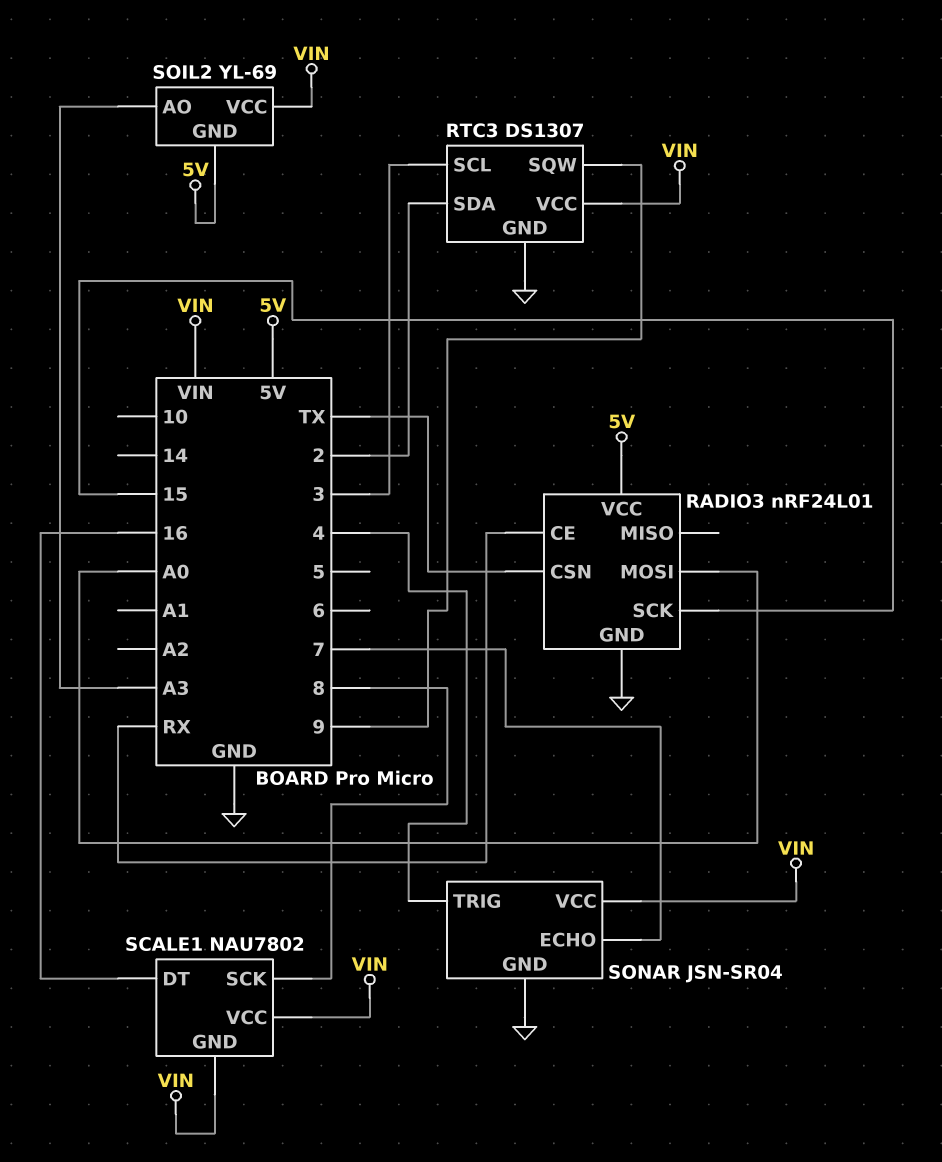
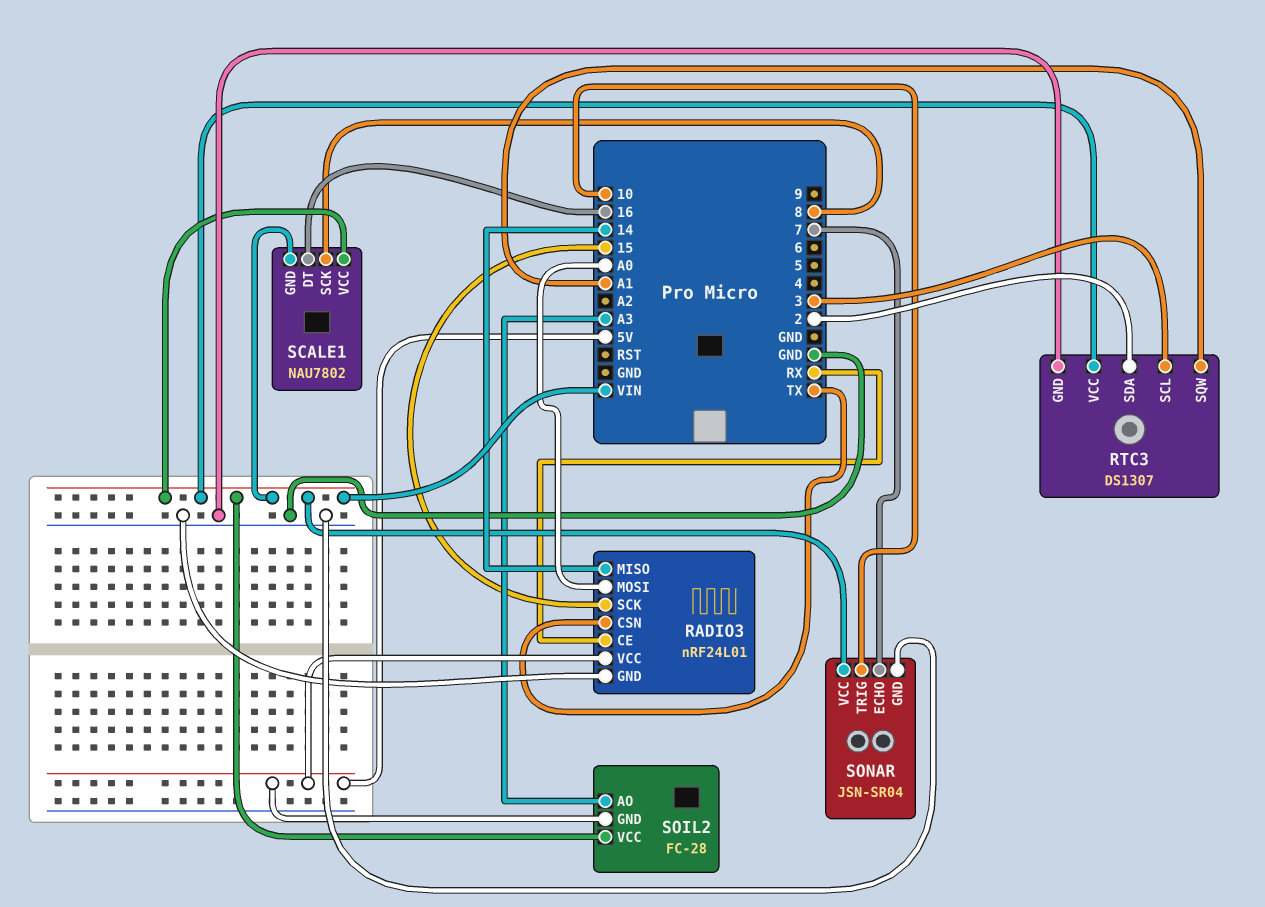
RADIO3 pin MISO: none -> 14
RTC3 pin SQW: 9 -> A1
SOIL2: YL-69 -> FC-28
SONAR pin TRIG: 4 -> 10

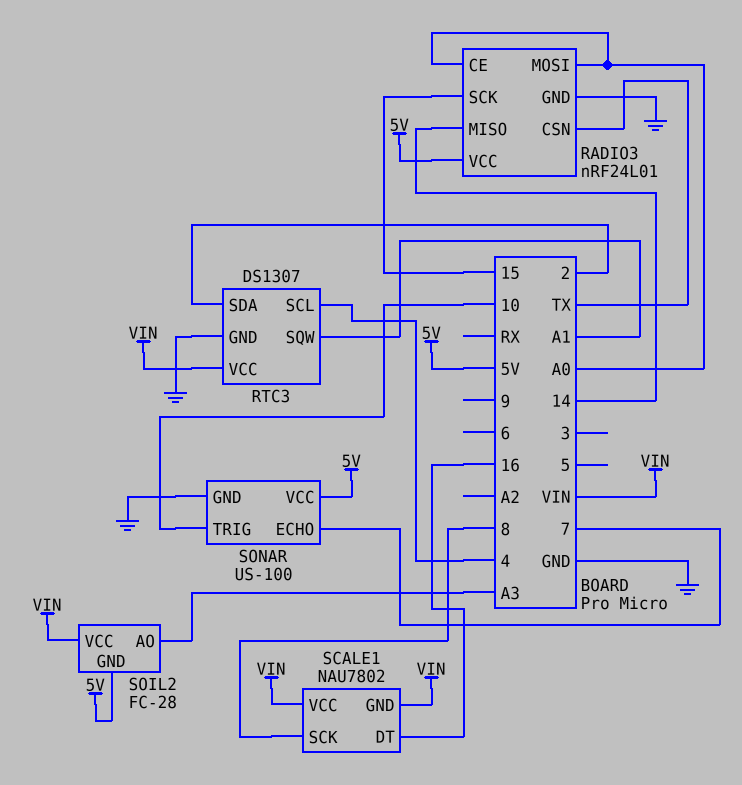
RADIO3 pin CE: RX -> A0
RTC3 pin SCL: 3 -> 4
SONAR: JSN-SR04 -> US-100
SONAR pin VCC: VIN -> 5V

